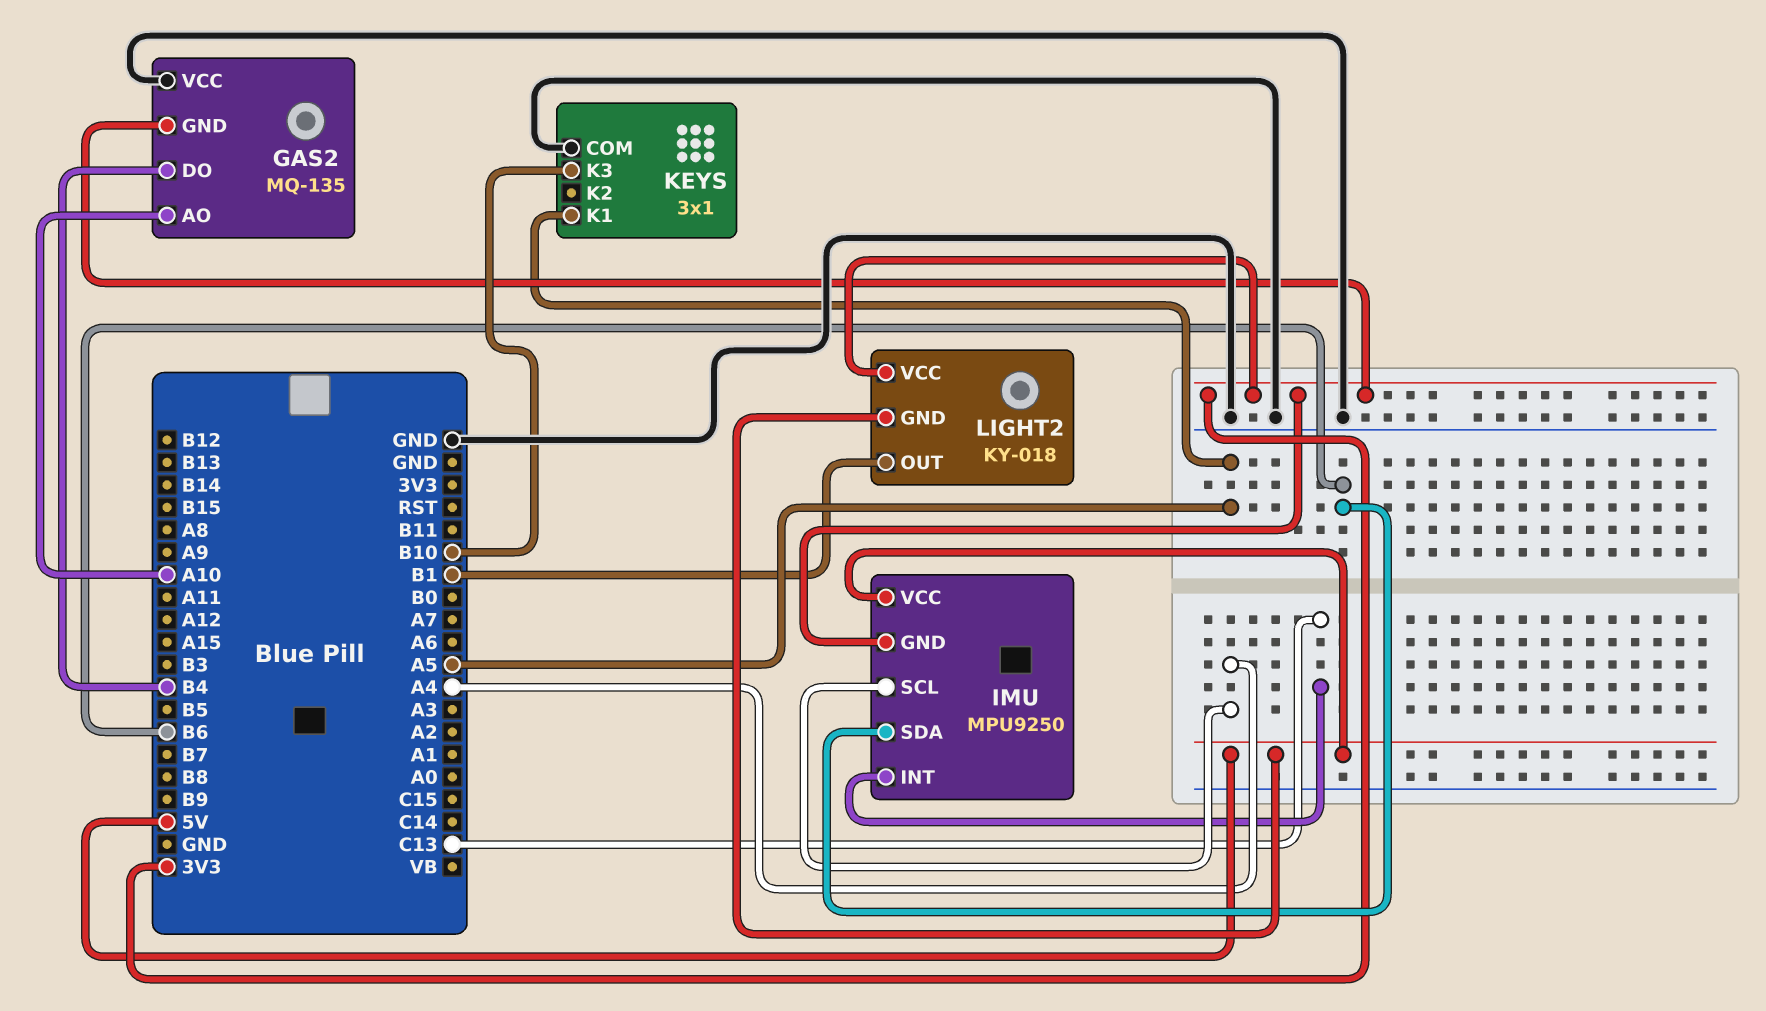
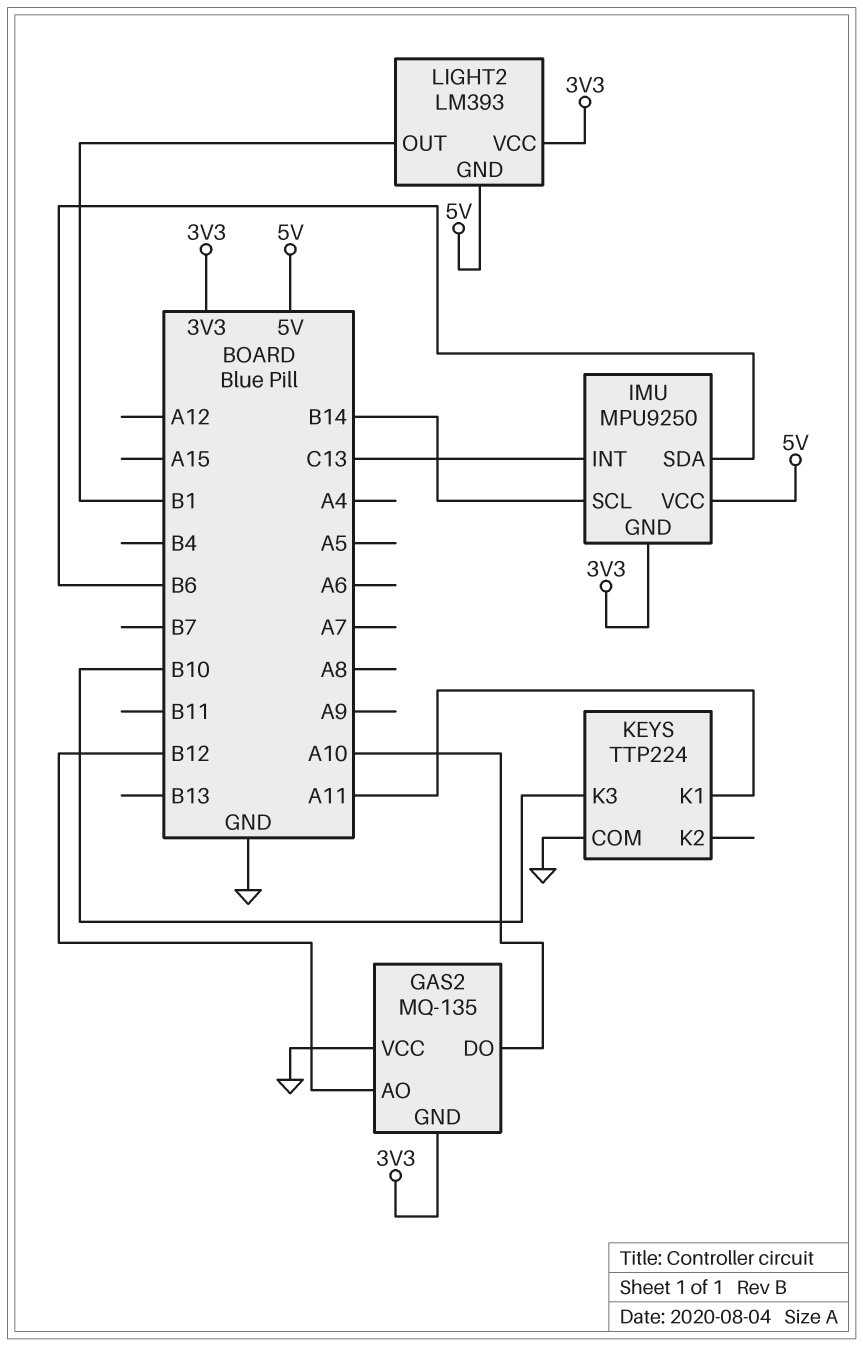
GAS2 pin AO: A10 -> B12
GAS2 pin DO: B4 -> A10
IMU pin SCL: A4 -> B14
KEYS: 3x1 -> TTP224
KEYS pin K1: A5 -> A11
LIGHT2: KY-018 -> LM393

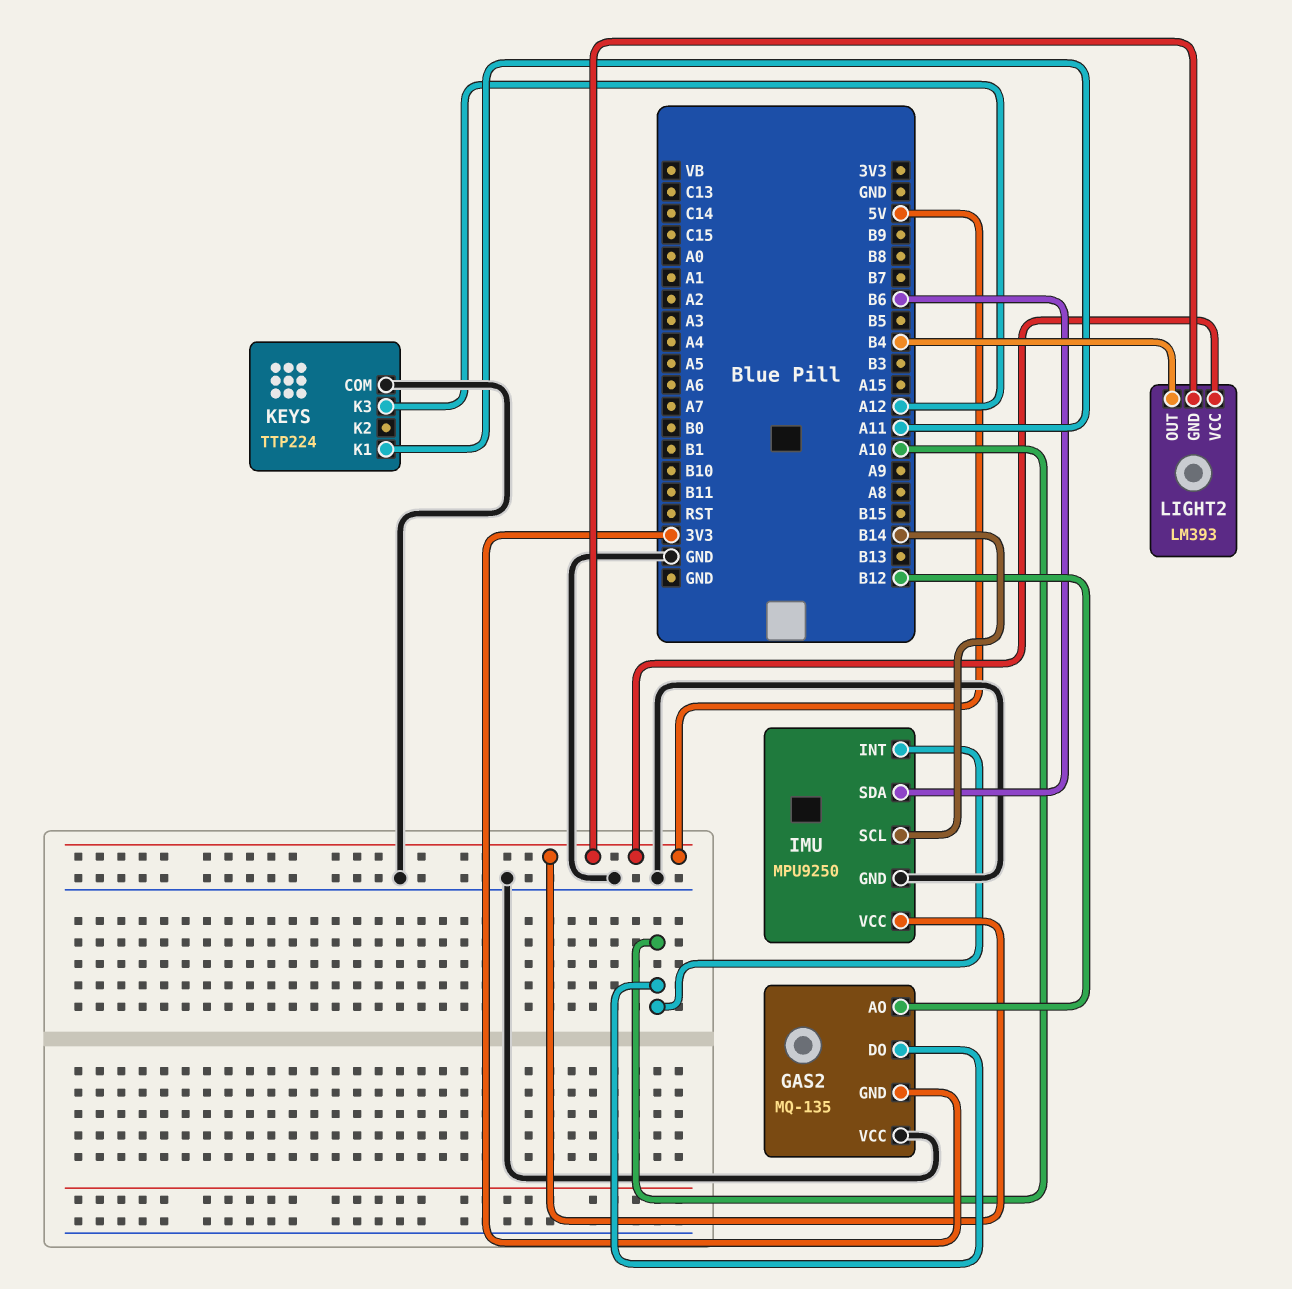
IMU pin GND: 3V3 -> GND
IMU pin INT: C13 -> A10
KEYS pin K3: B10 -> A12
LIGHT2 pin OUT: B1 -> B4
LIGHT2 pin VCC: 3V3 -> 5V

